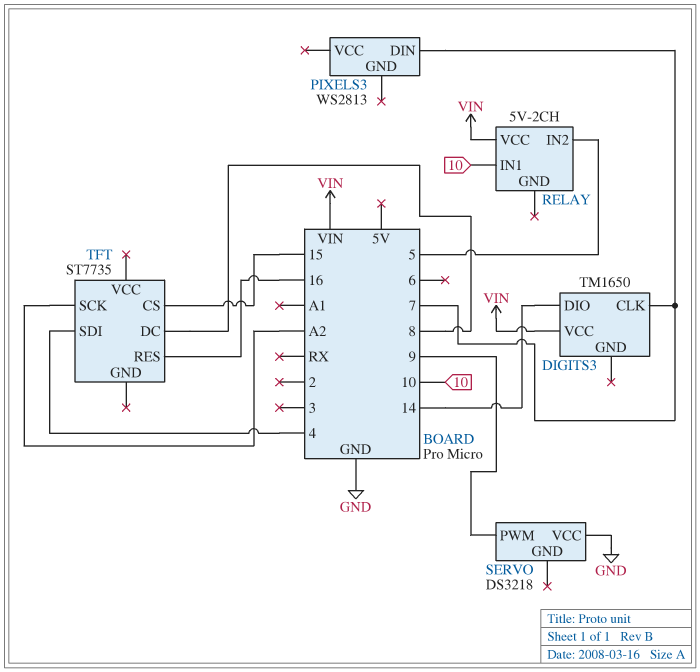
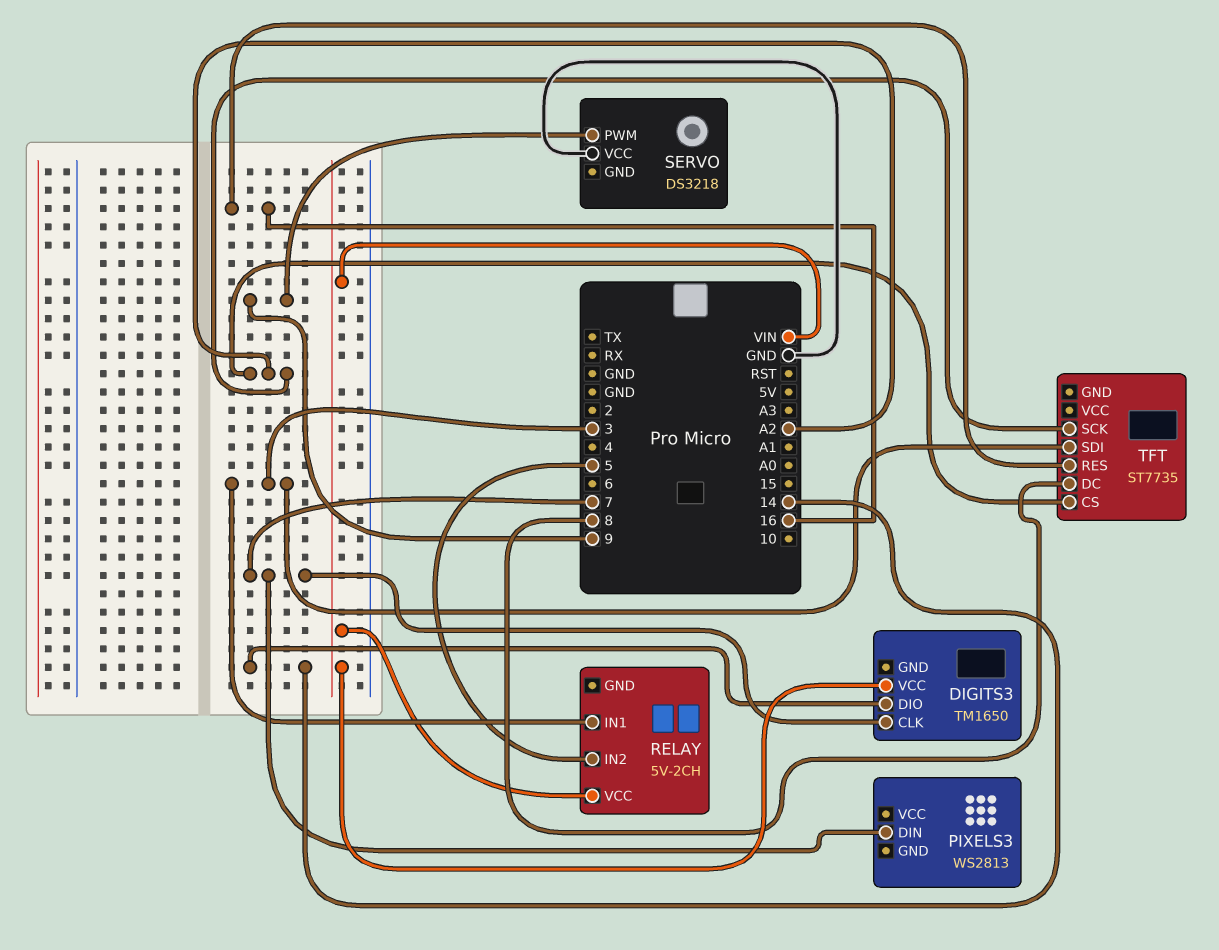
RELAY pin IN1: 10 -> 3
TFT pin CS: 15 -> A2
TFT pin SDI: 4 -> 3

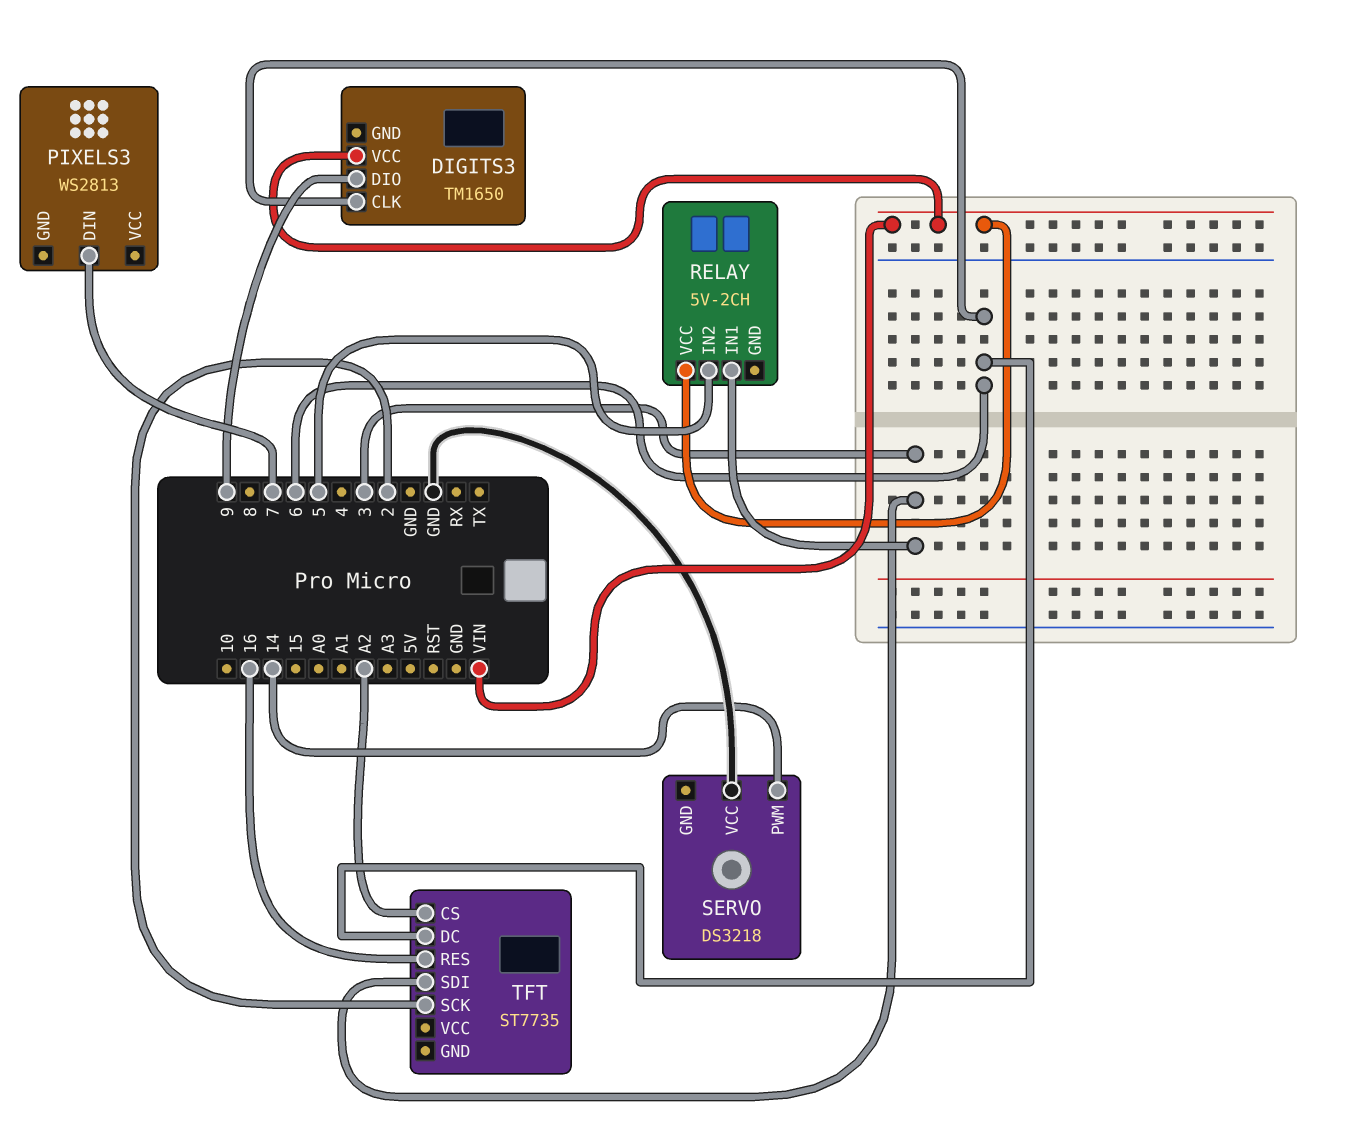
DIGITS3 pin CLK: 7 -> 6
DIGITS3 pin DIO: 14 -> 9
SERVO pin PWM: 9 -> 14
TFT pin DC: 8 -> 6
TFT pin SCK: A2 -> 2

